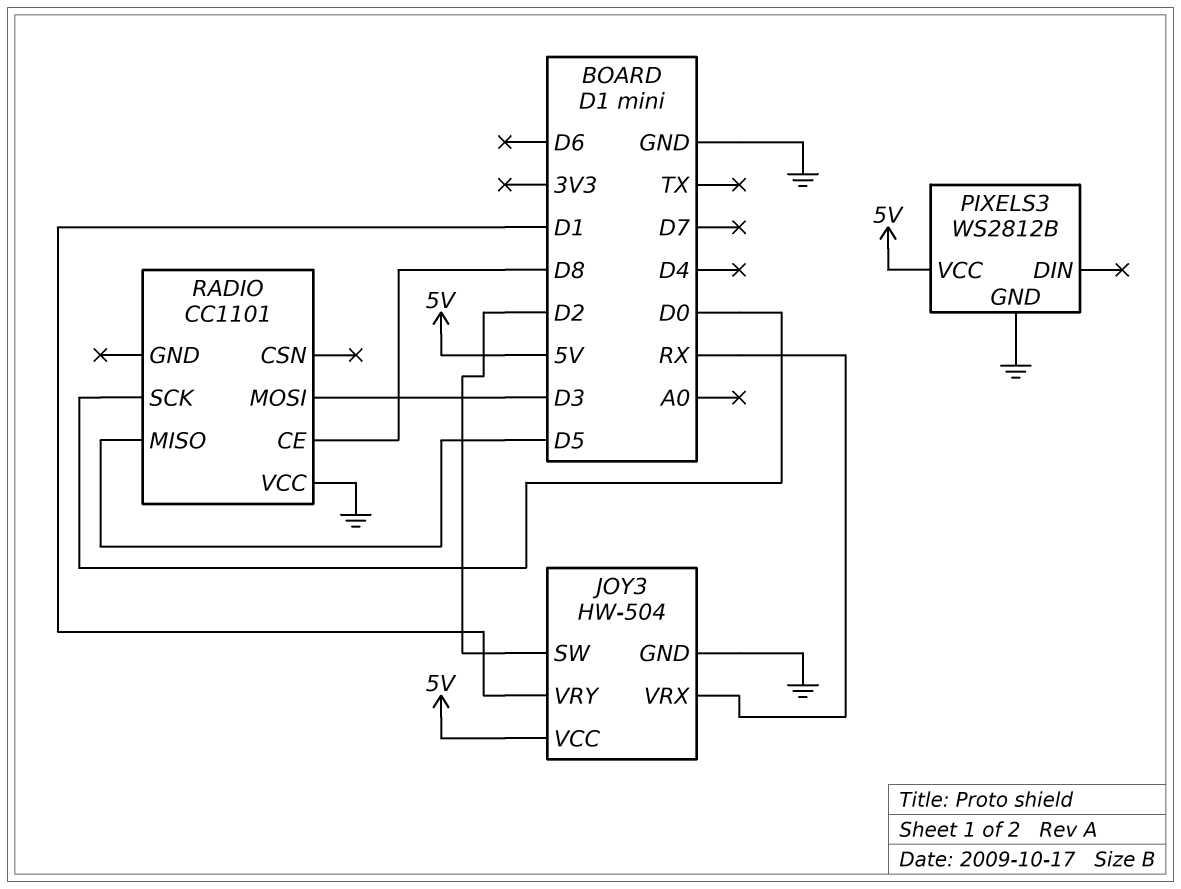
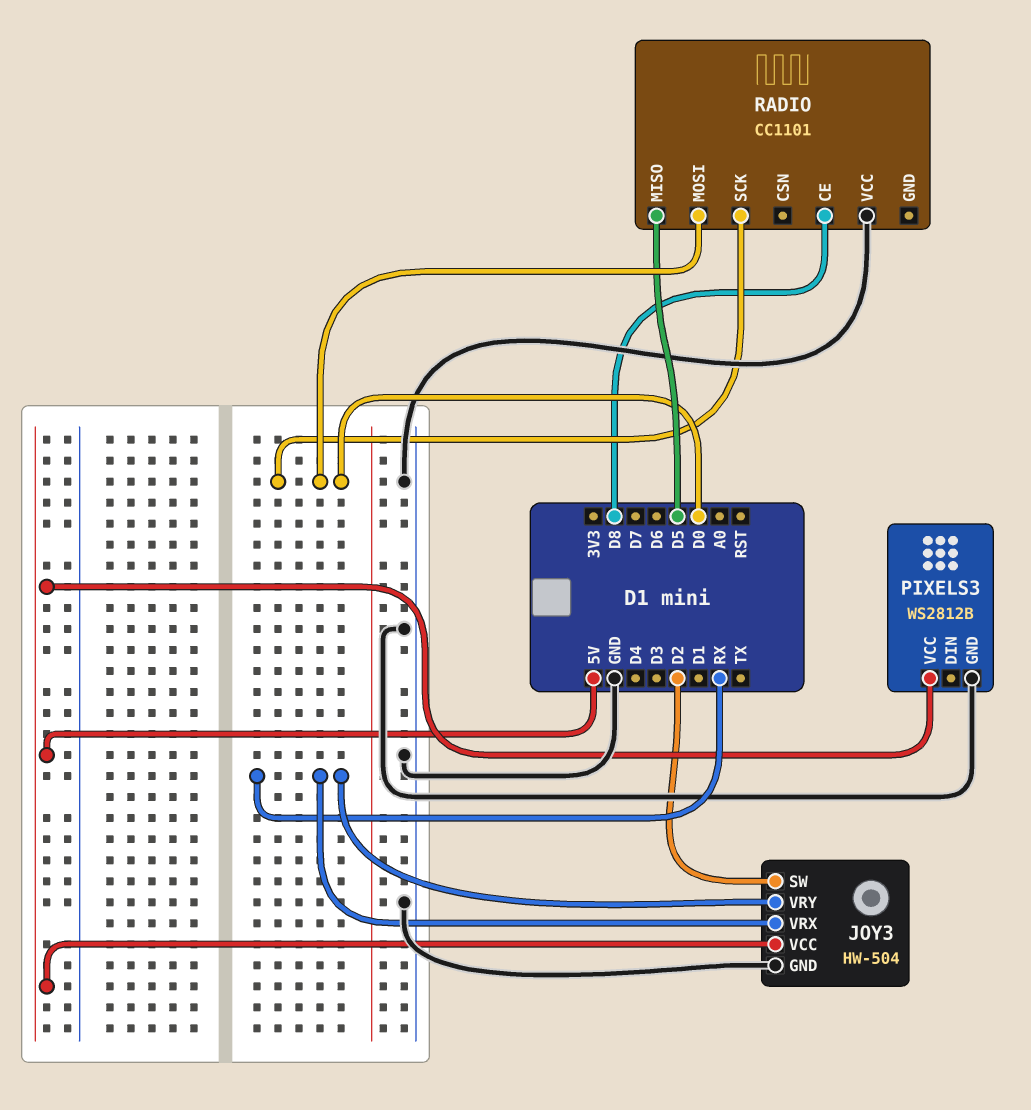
JOY3 pin VRY: D1 -> RX
RADIO pin MOSI: D3 -> D0

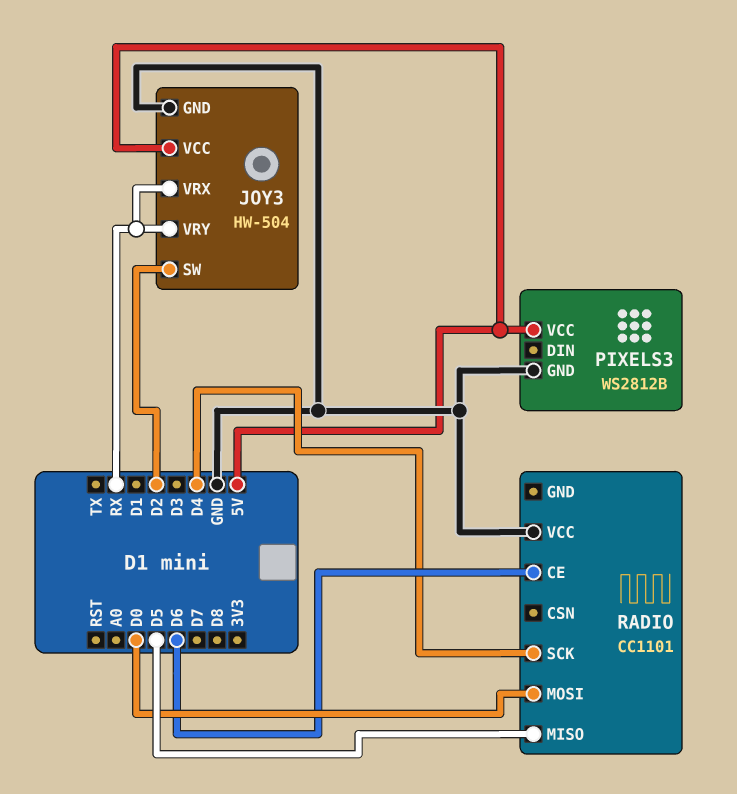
RADIO pin CE: D8 -> D6
RADIO pin SCK: D0 -> D4

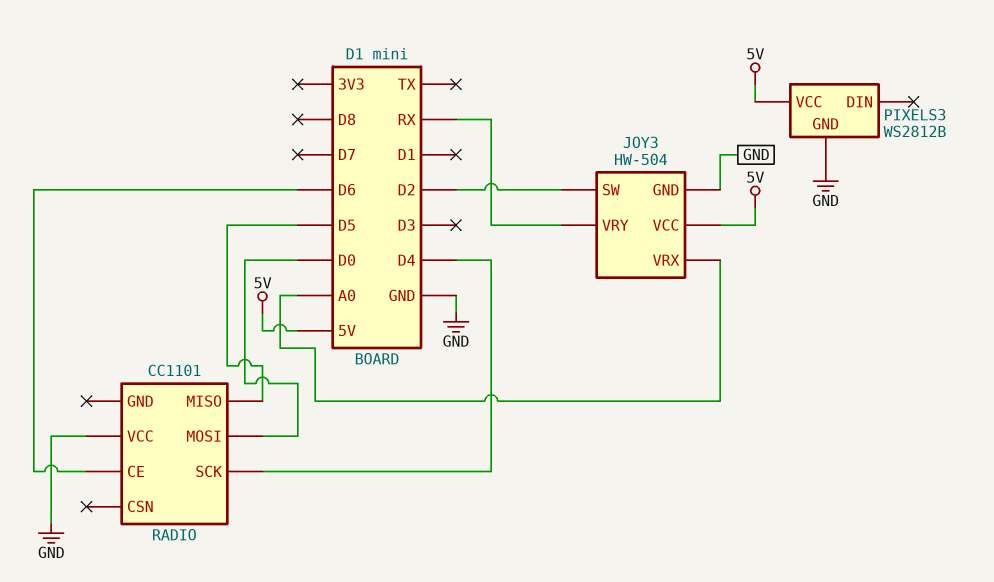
JOY3 pin VRX: RX -> A0

